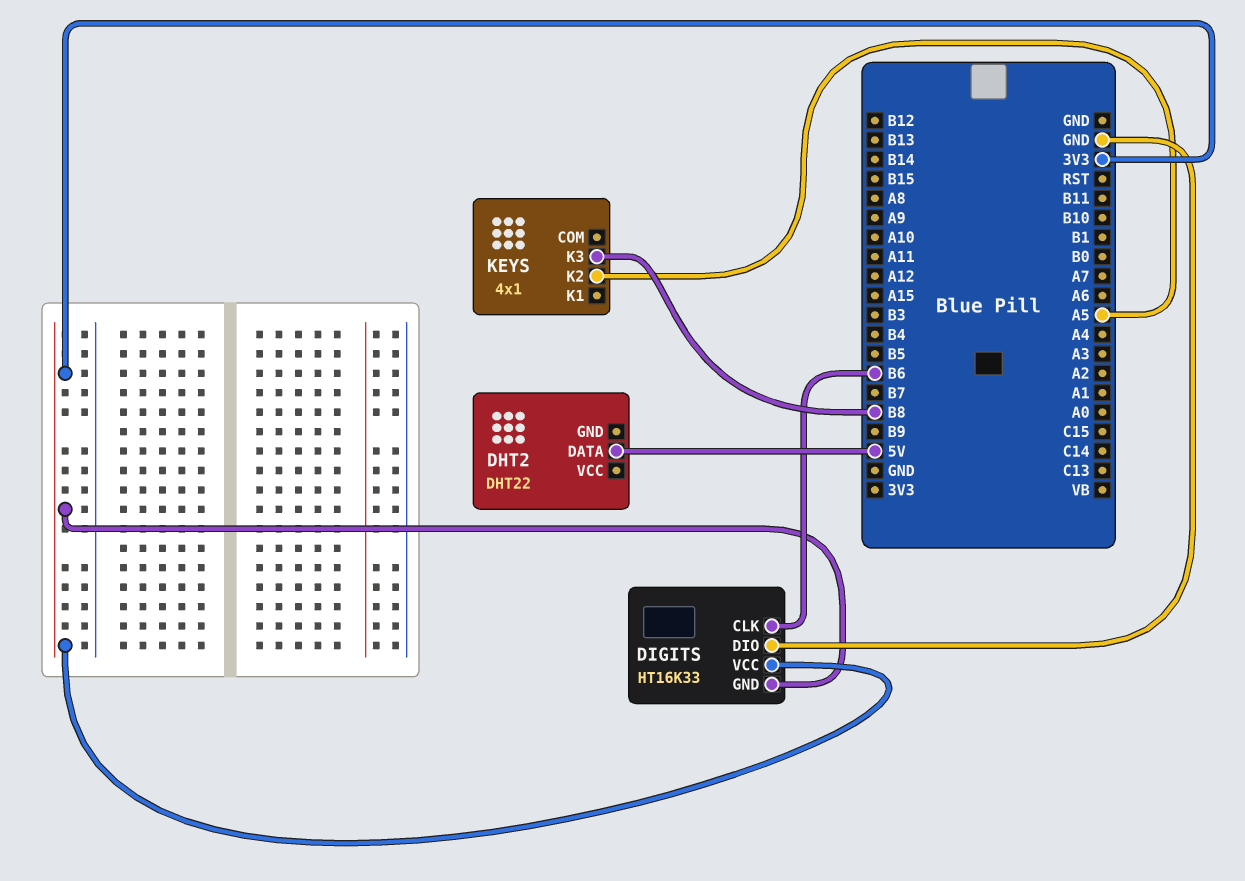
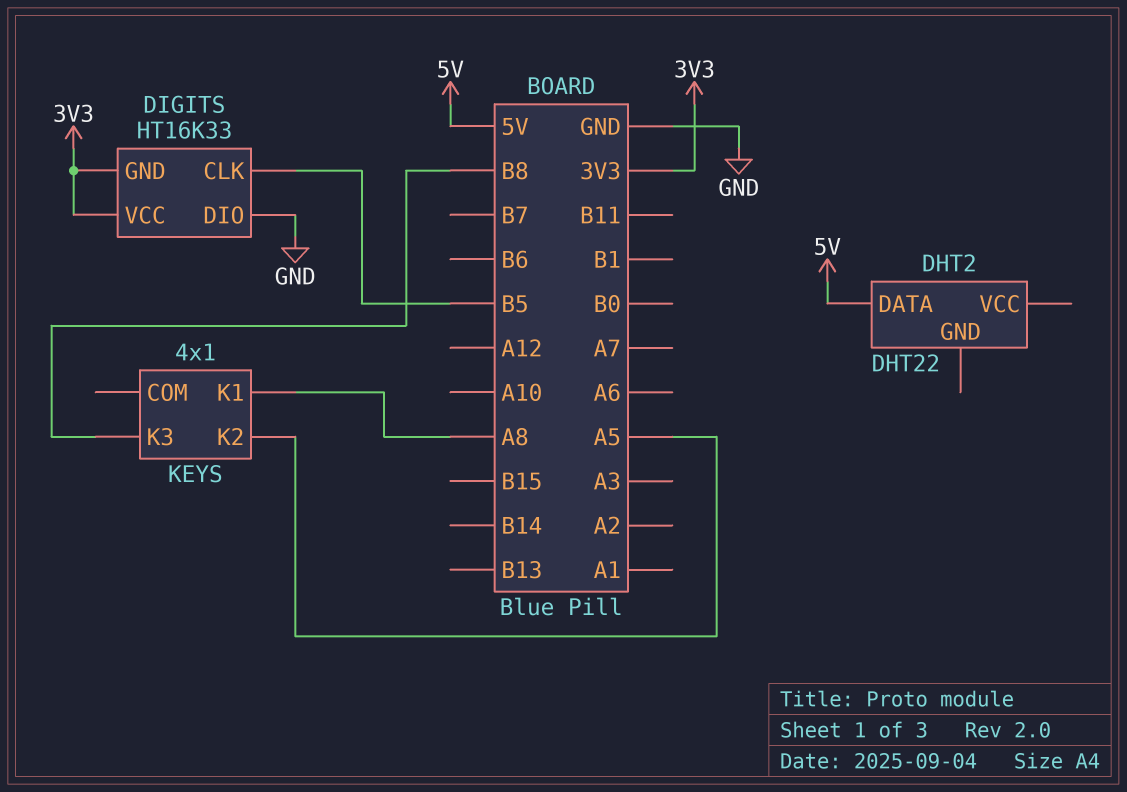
DIGITS pin CLK: B6 -> B5
KEYS pin K1: none -> A8

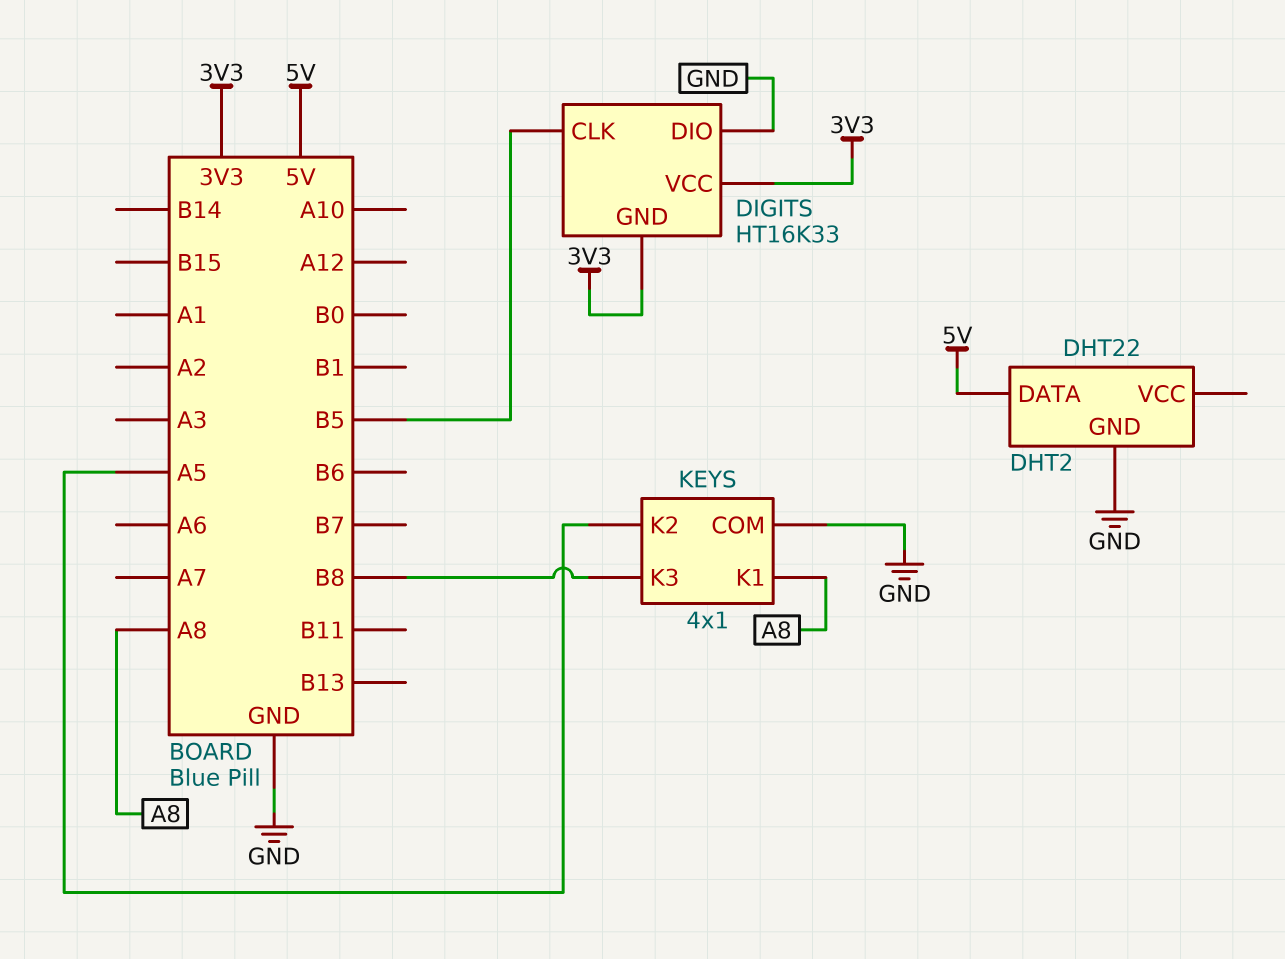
DHT2 pin GND: none -> GND
KEYS pin COM: none -> GND

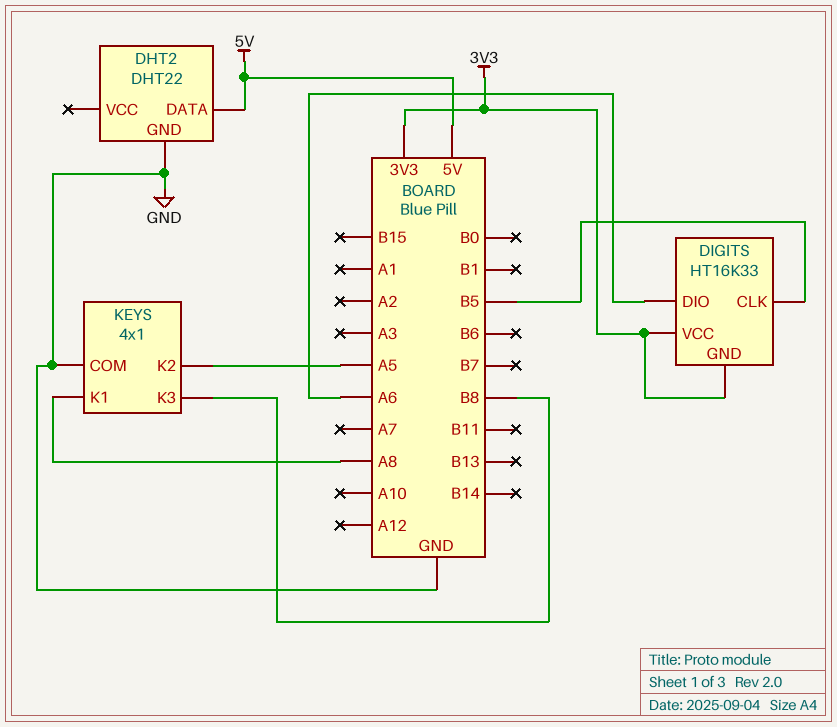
DIGITS pin DIO: GND -> A6

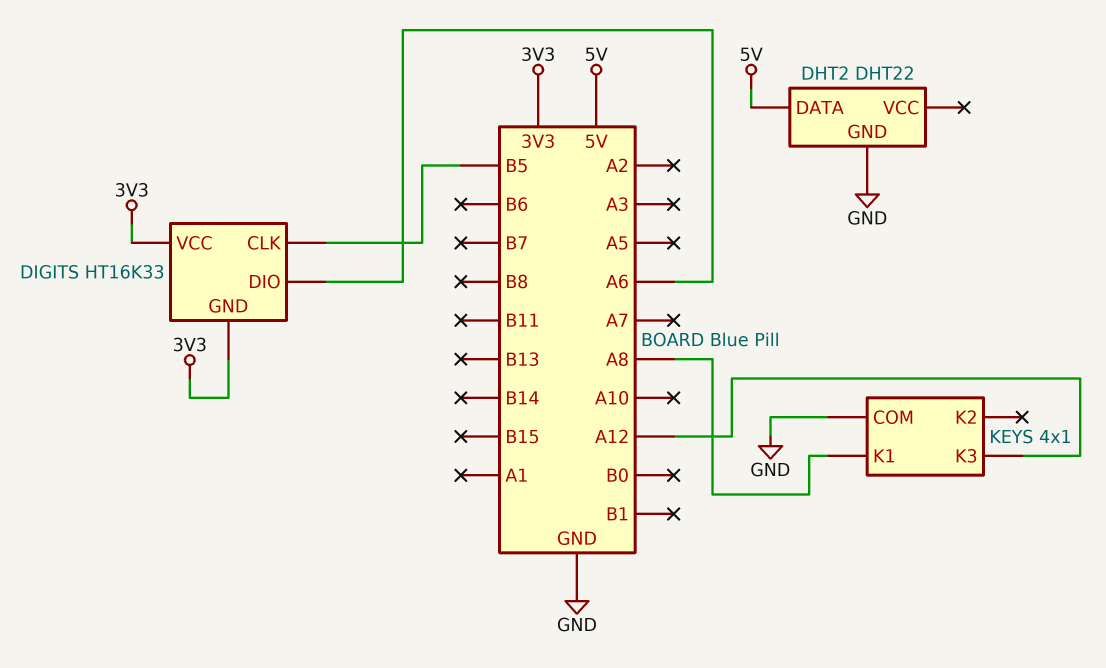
KEYS pin K2: A5 -> none
KEYS pin K3: B8 -> A12

